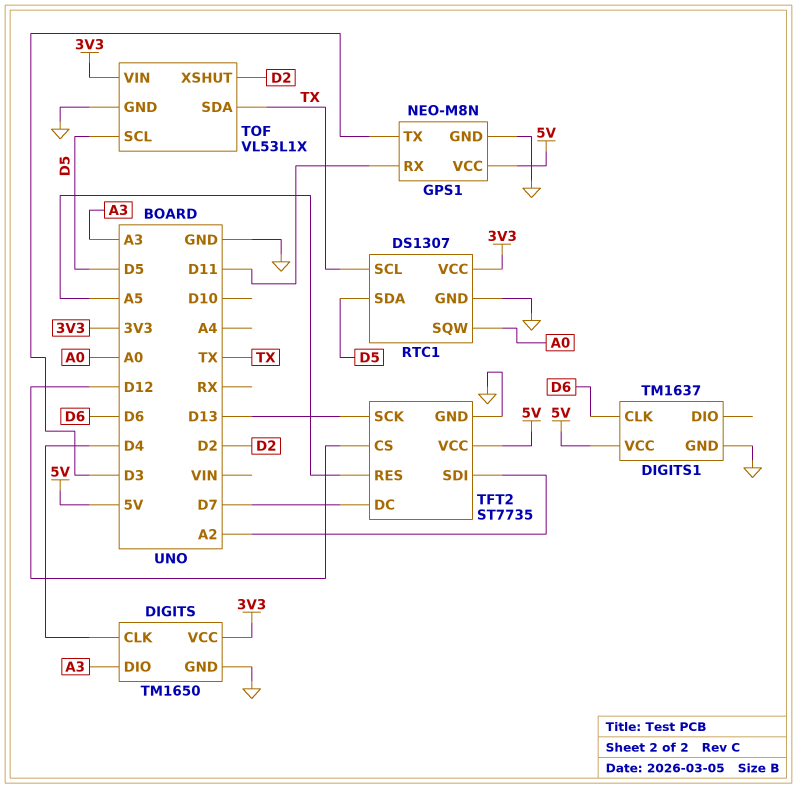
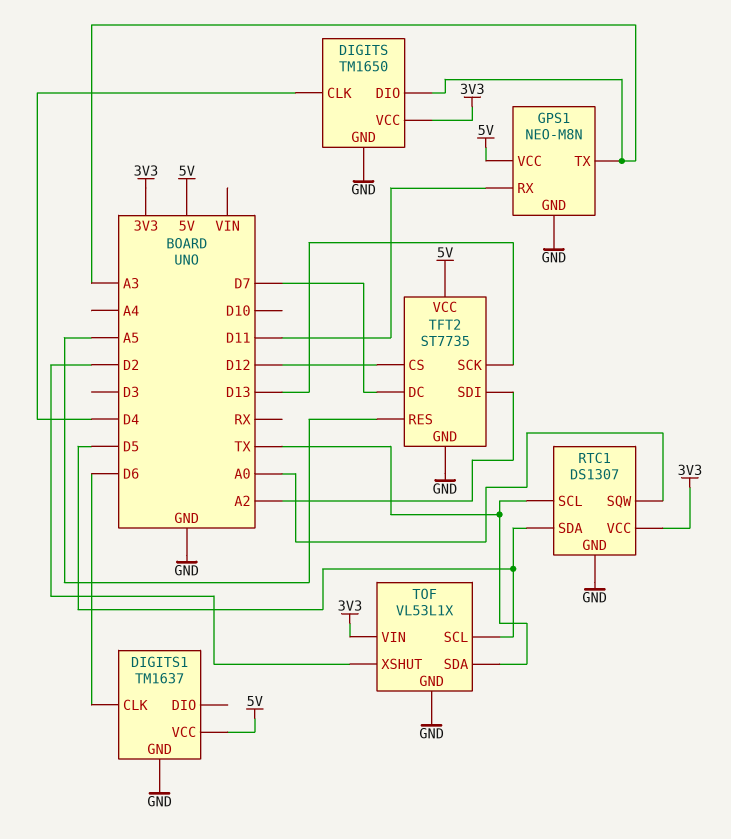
GPS1 pin TX: D3 -> A3

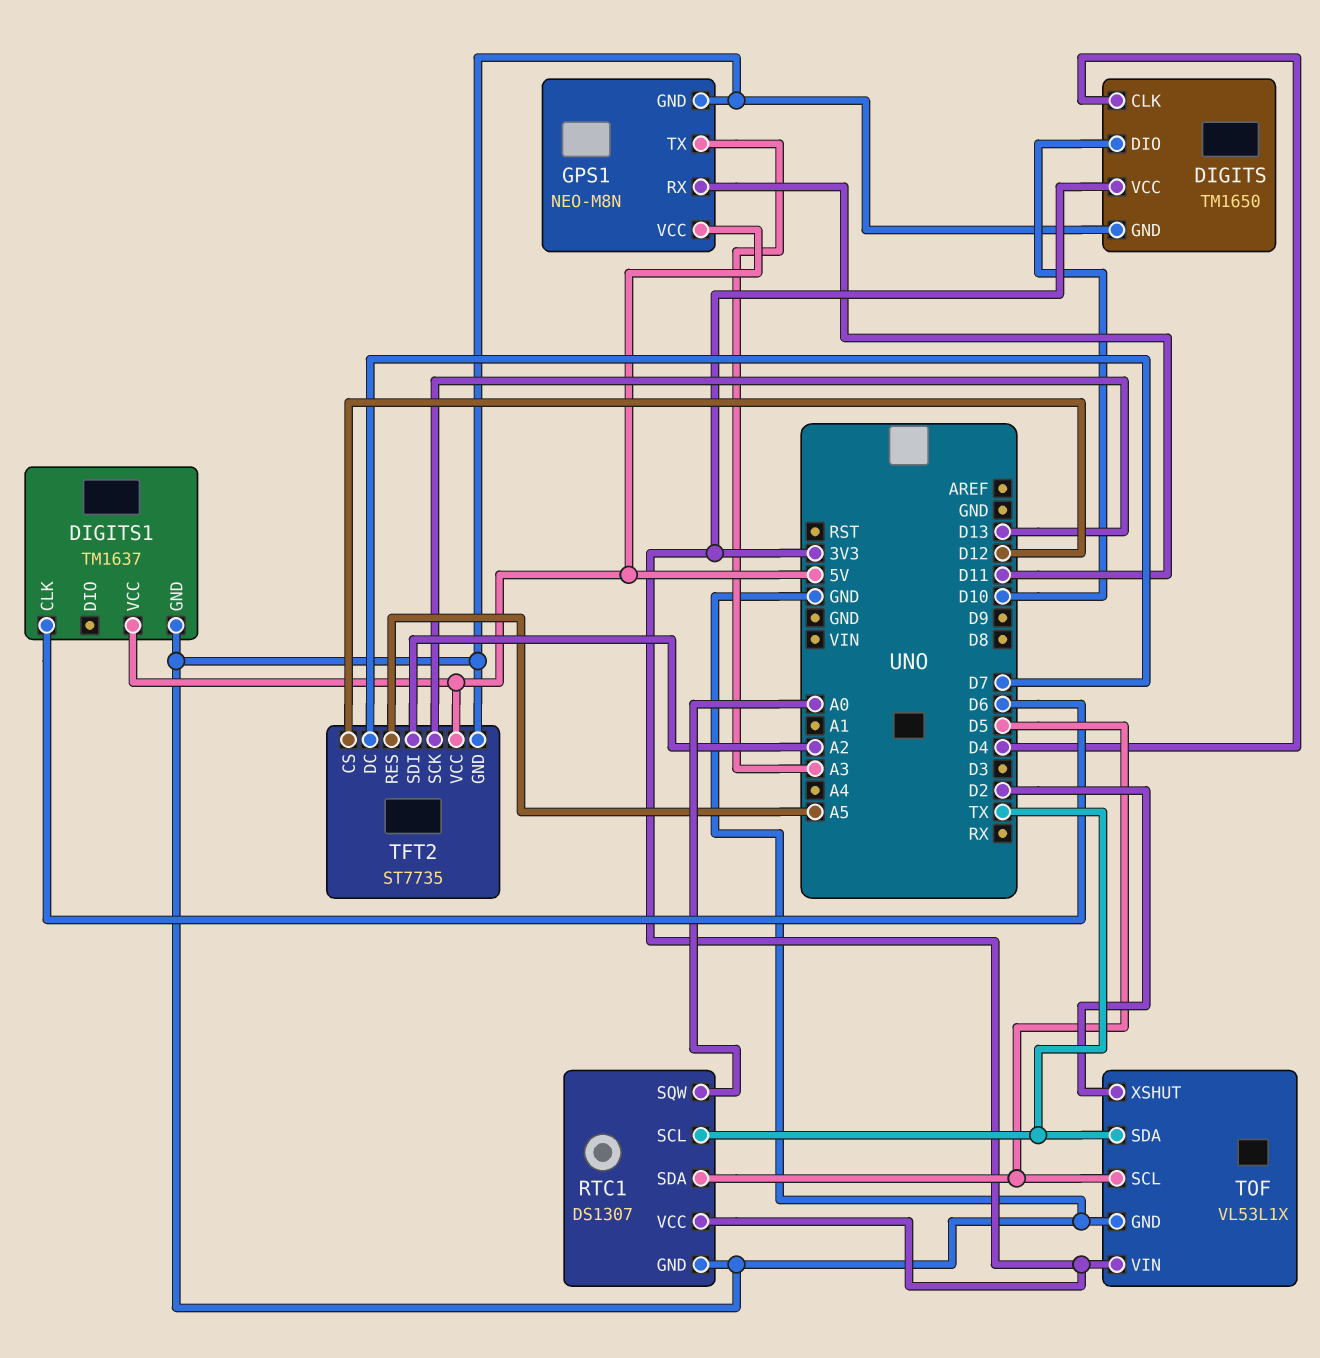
DIGITS pin DIO: A3 -> D10

